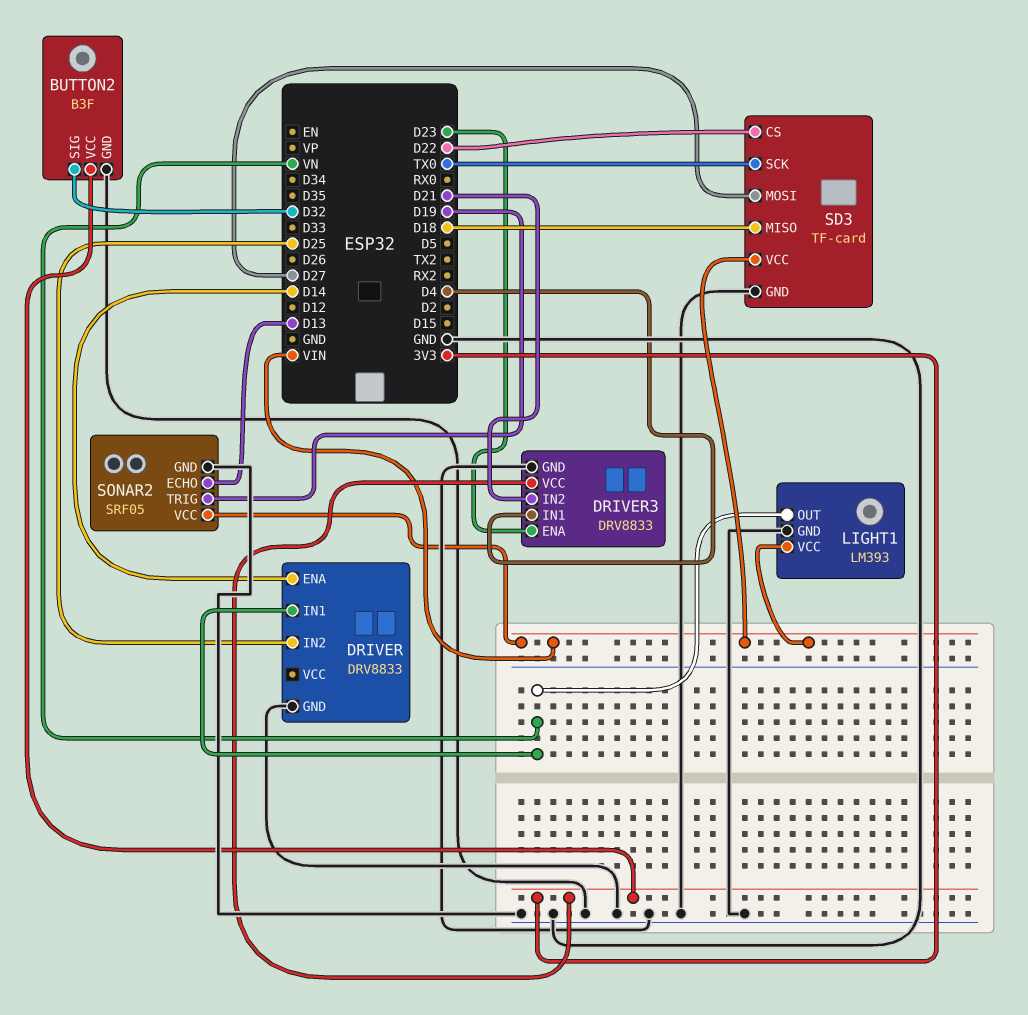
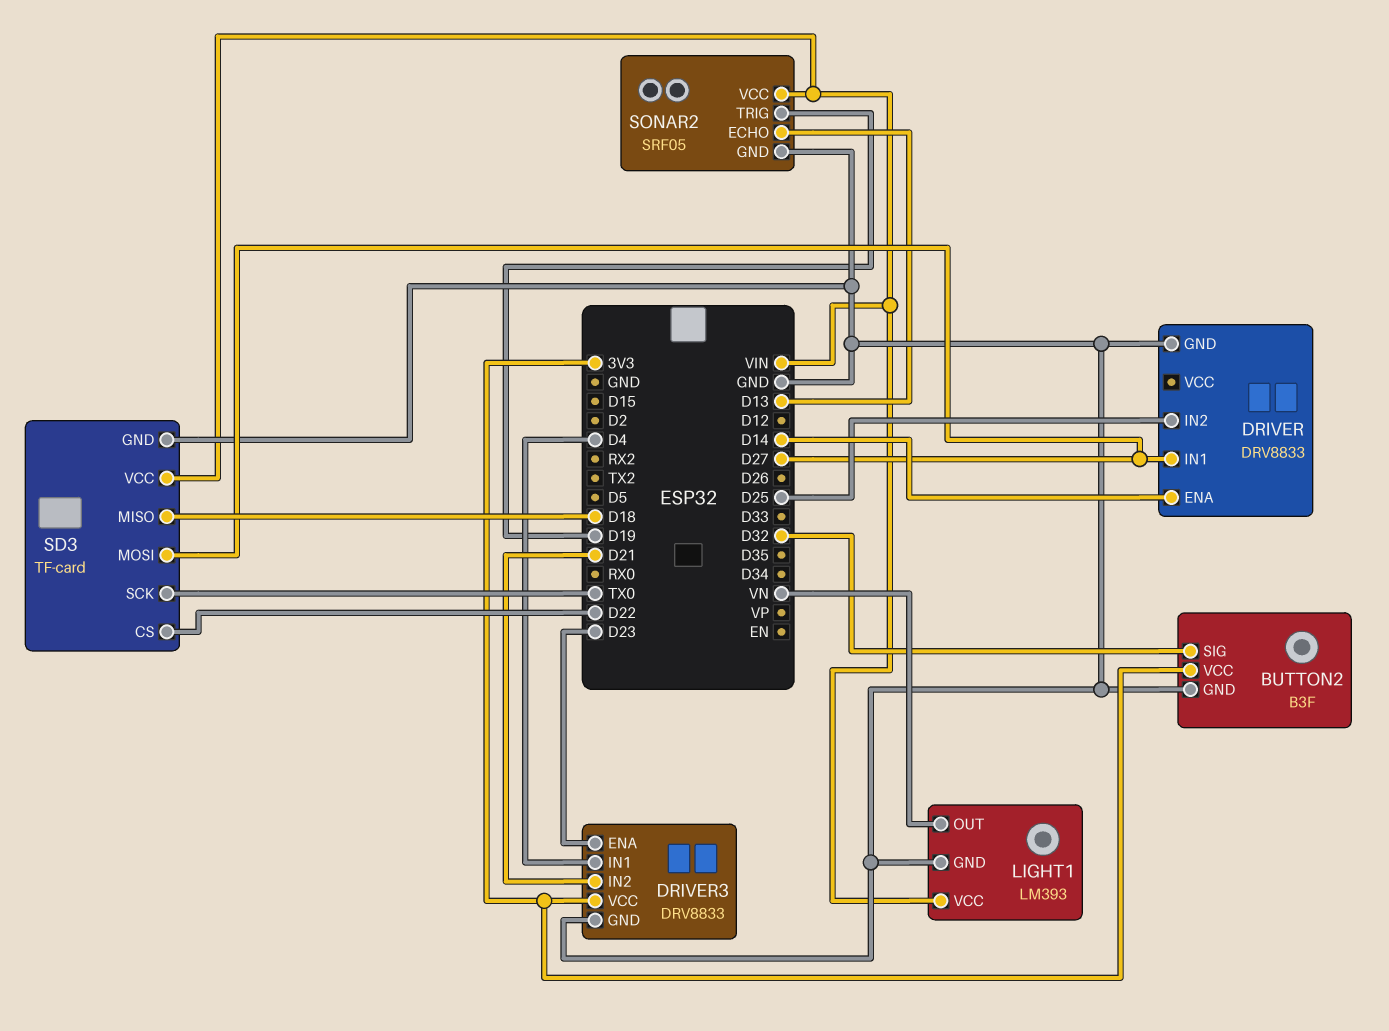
DRIVER pin IN1: VN -> D27

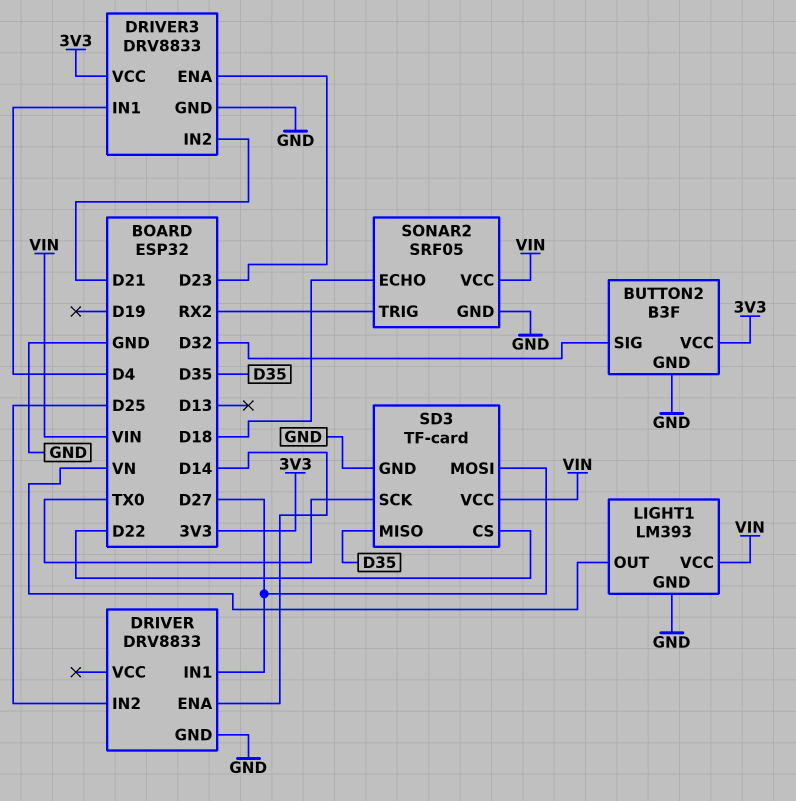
SD3 pin MISO: D18 -> D35
SONAR2 pin ECHO: D13 -> D18
SONAR2 pin TRIG: D19 -> RX2

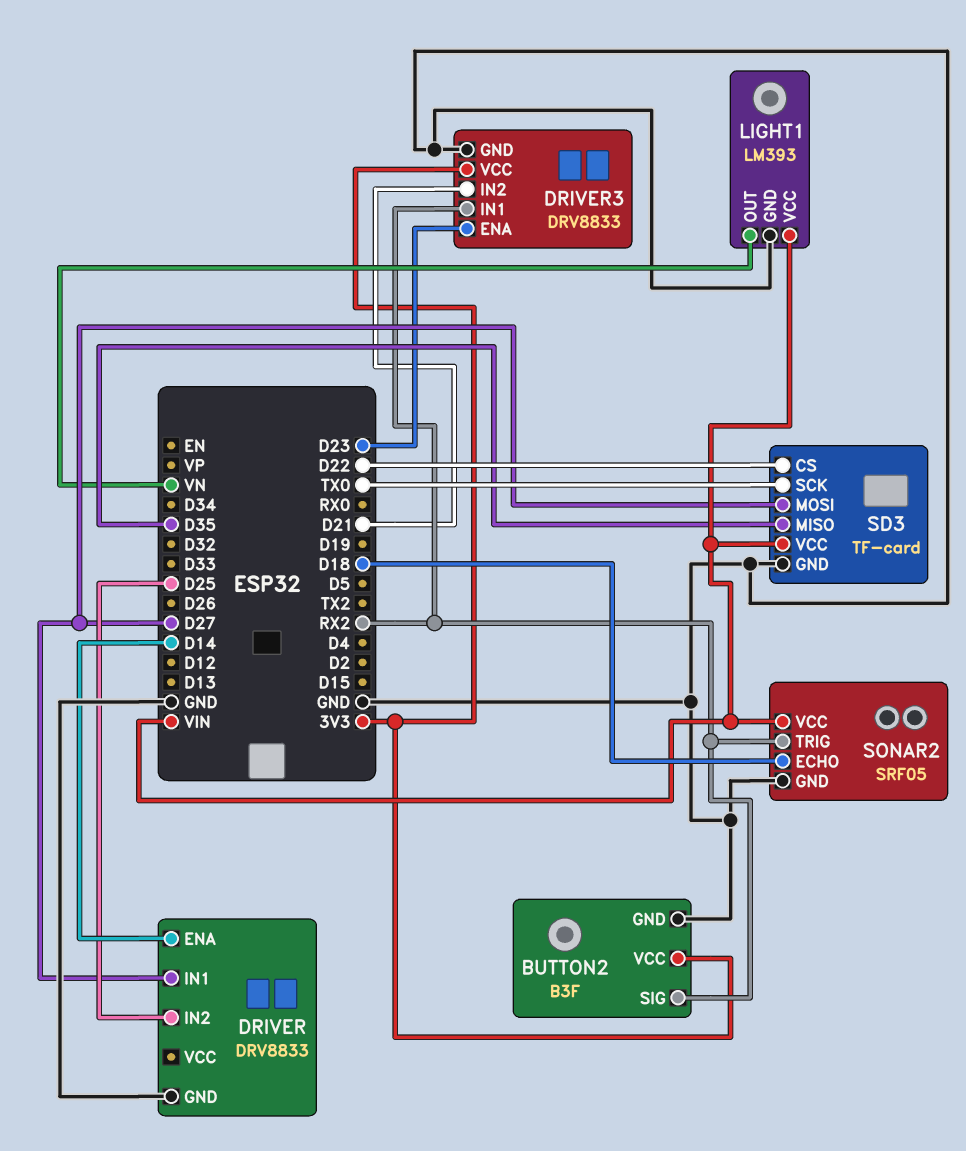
BUTTON2 pin SIG: D32 -> RX2
DRIVER3 pin IN1: D4 -> RX2

